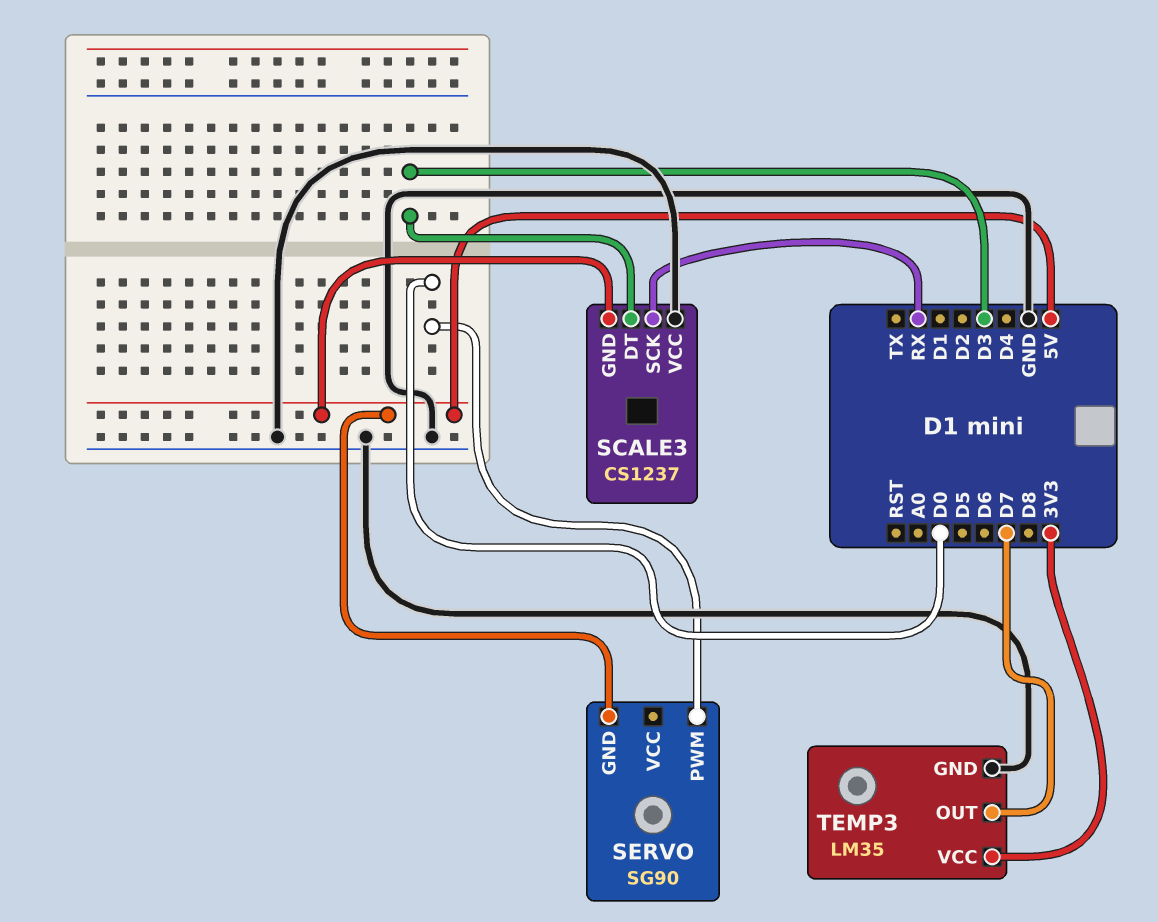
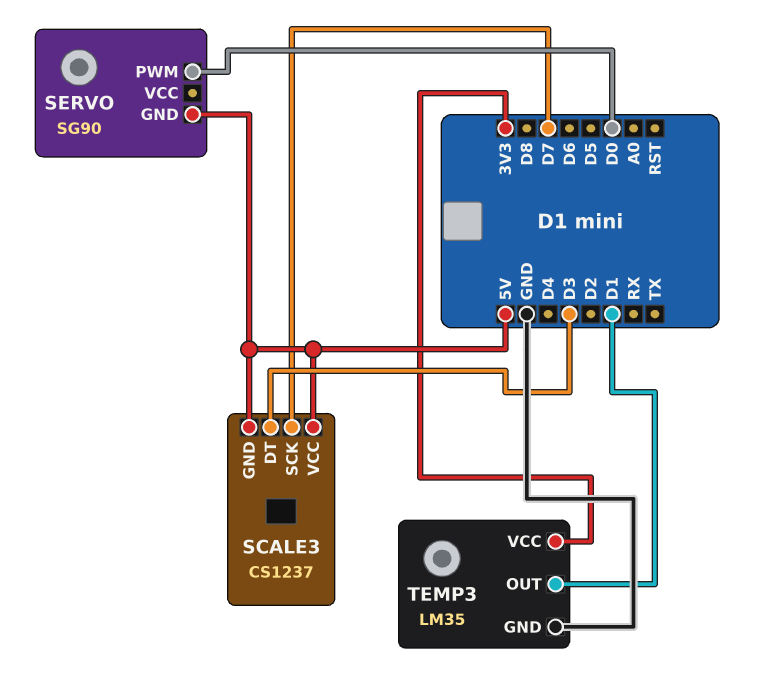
SCALE3 pin SCK: RX -> D7
SCALE3 pin VCC: GND -> 5V
TEMP3 pin OUT: D7 -> D1

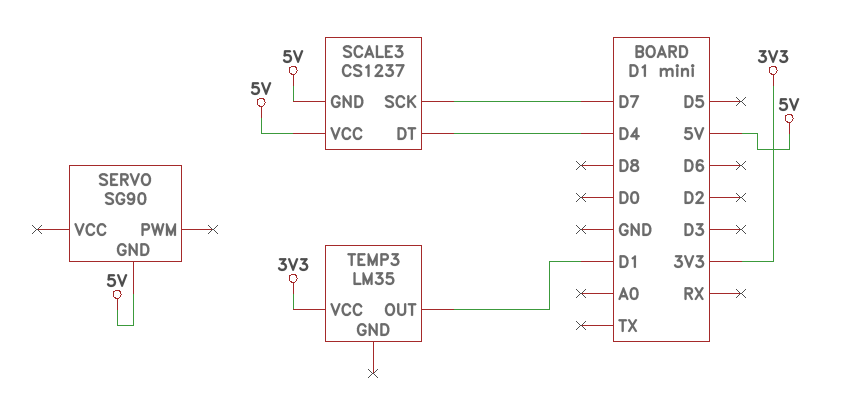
SCALE3 pin DT: D3 -> D4
SERVO pin PWM: D0 -> none
TEMP3 pin GND: GND -> none

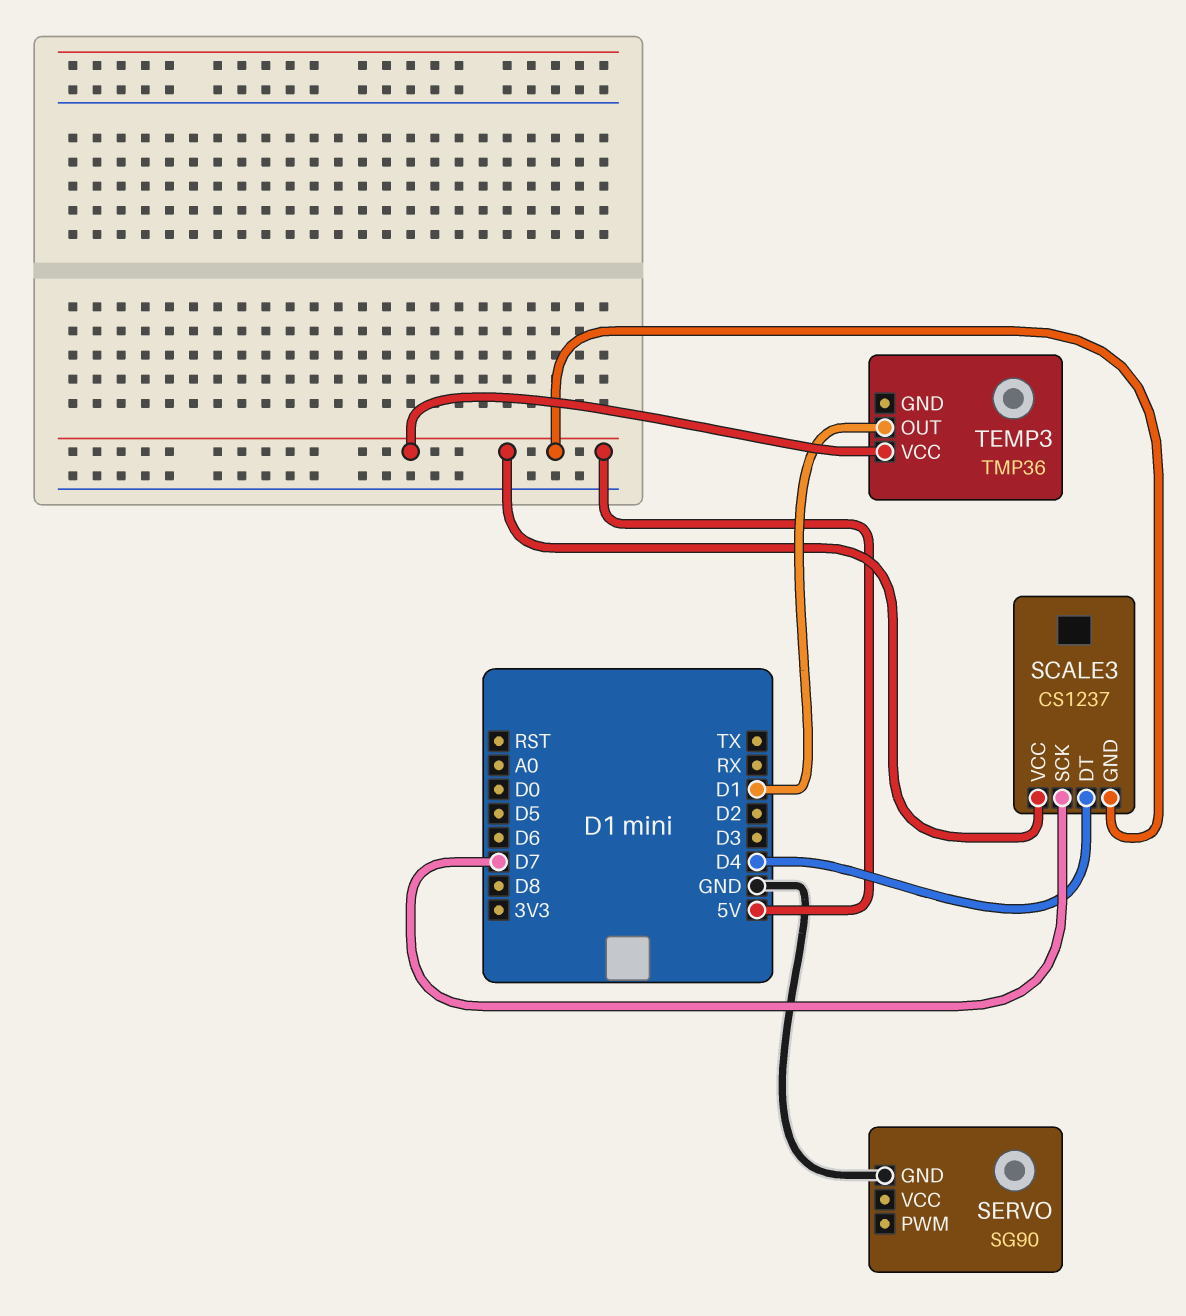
SERVO pin GND: 5V -> GND
TEMP3: LM35 -> TMP36
TEMP3 pin VCC: 3V3 -> 5V

